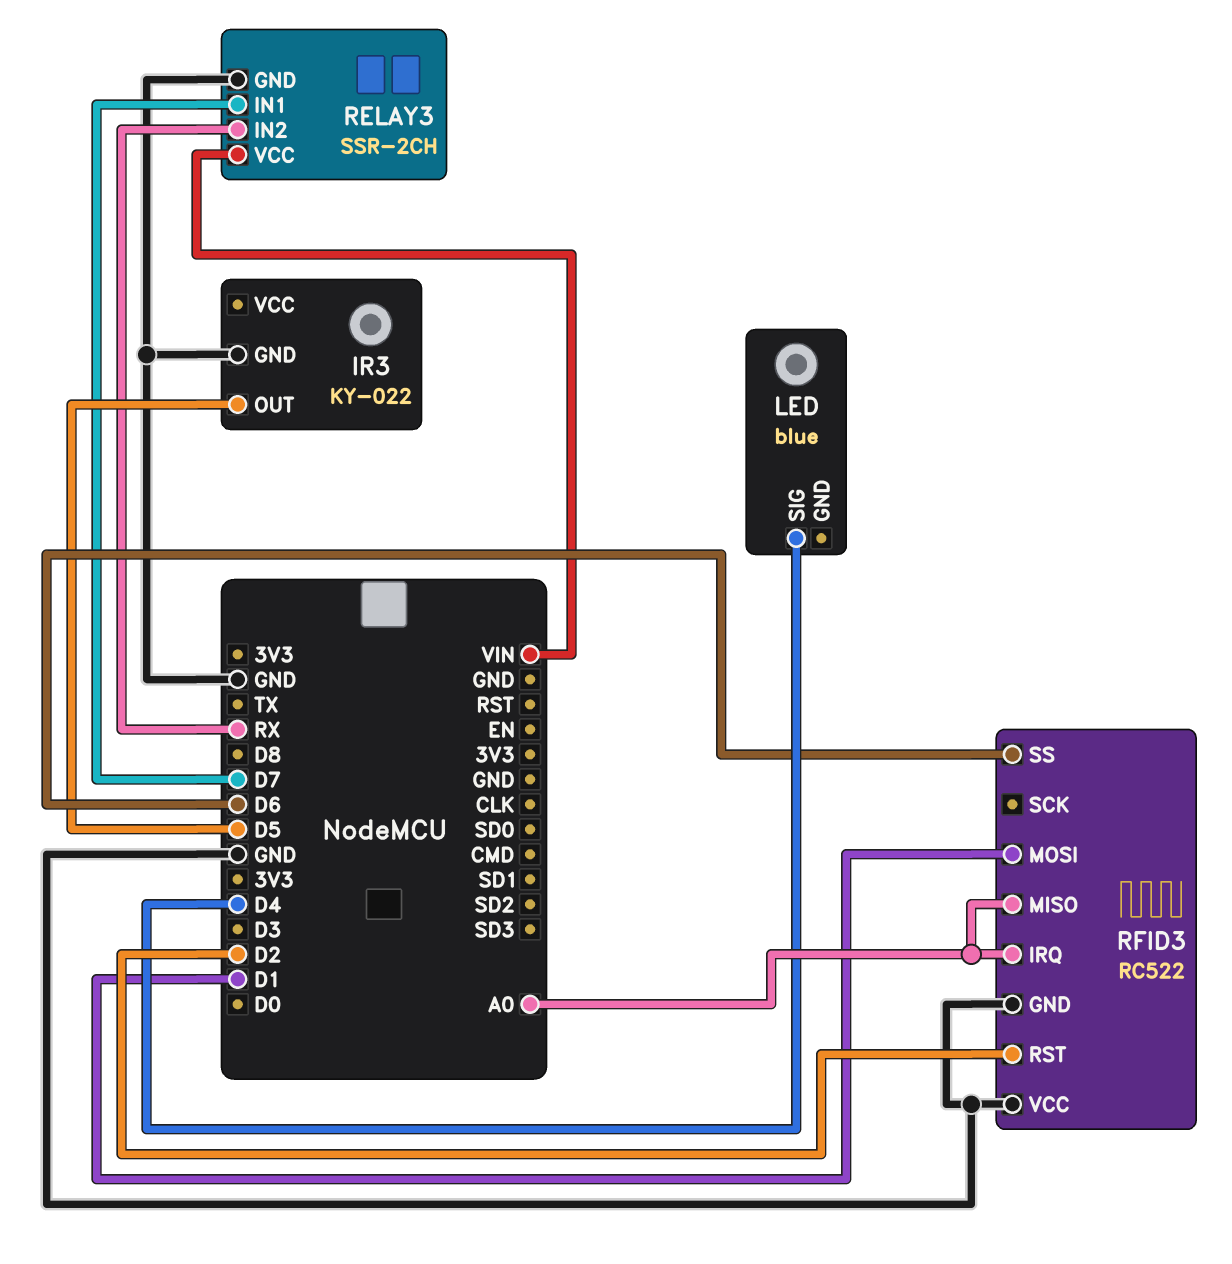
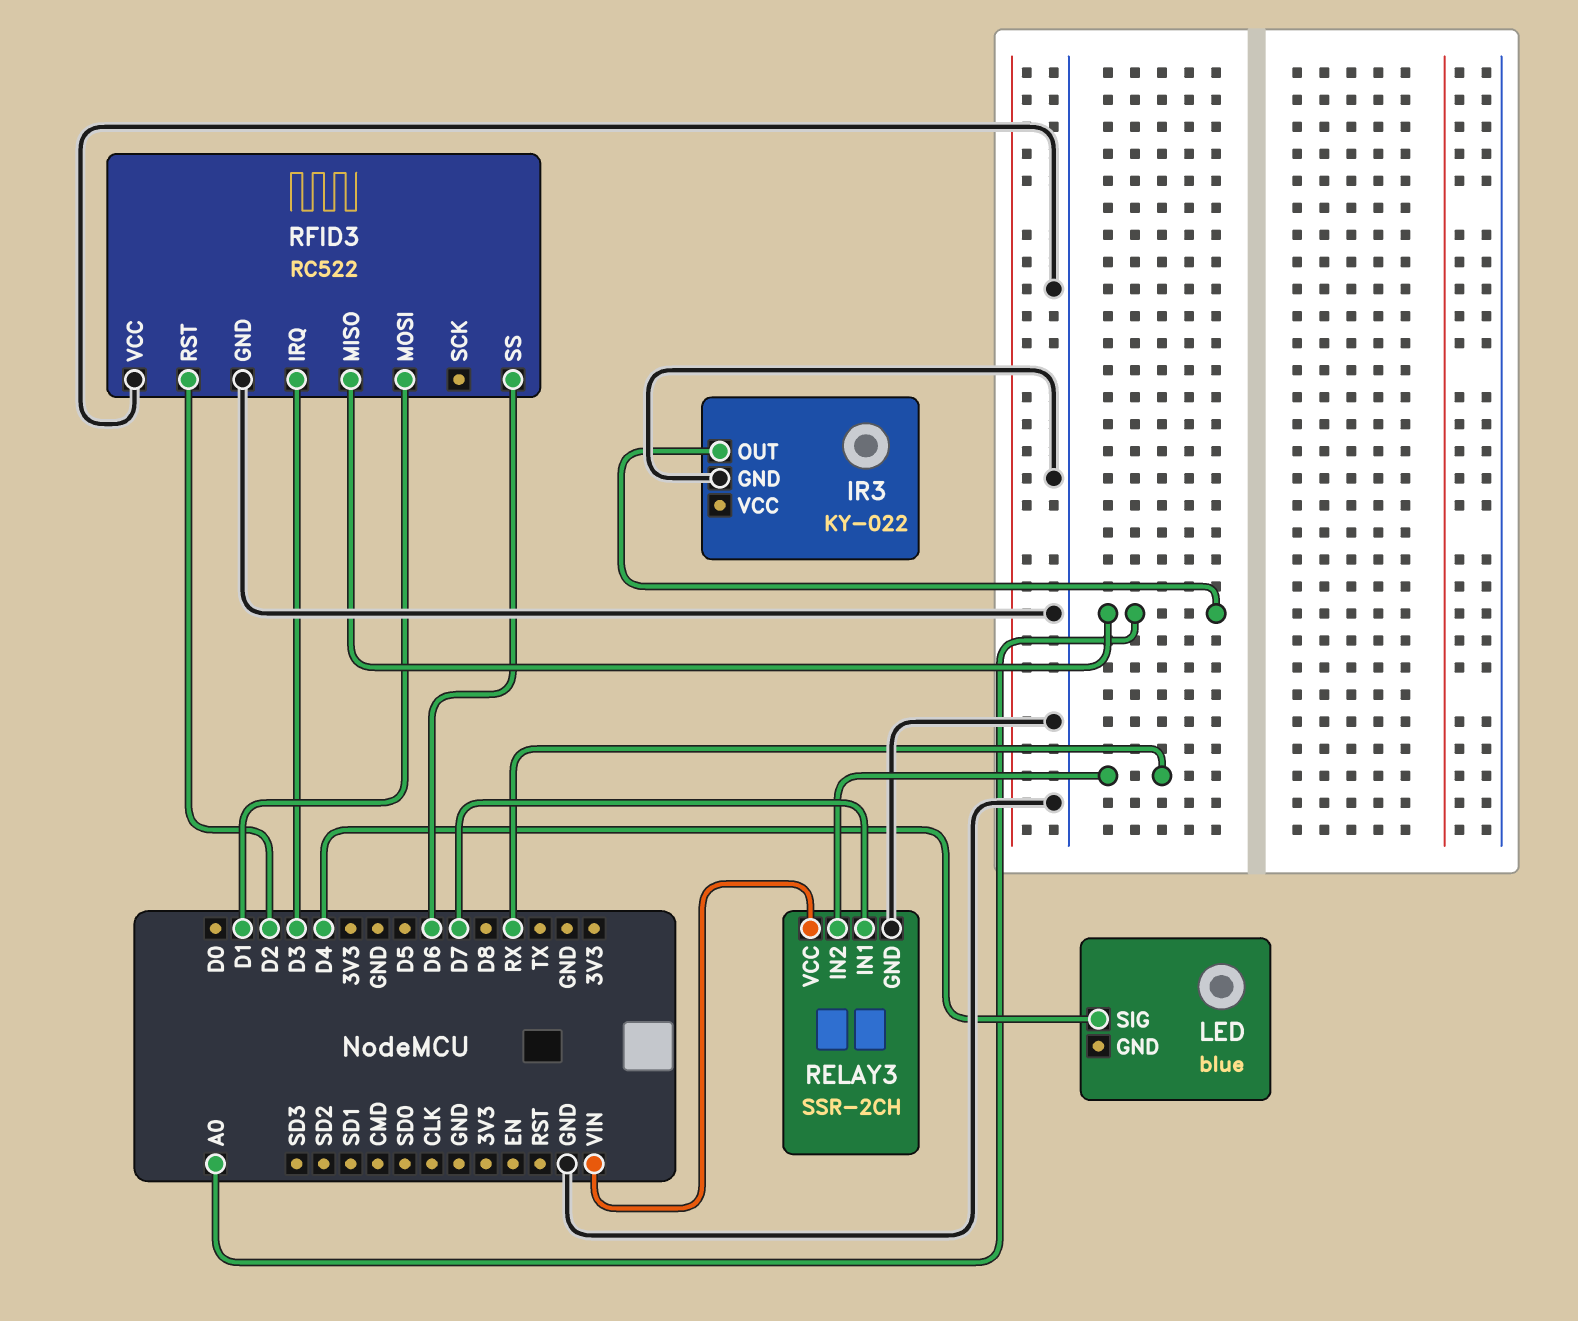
IR3 pin OUT: D5 -> A0
RFID3 pin IRQ: A0 -> D3

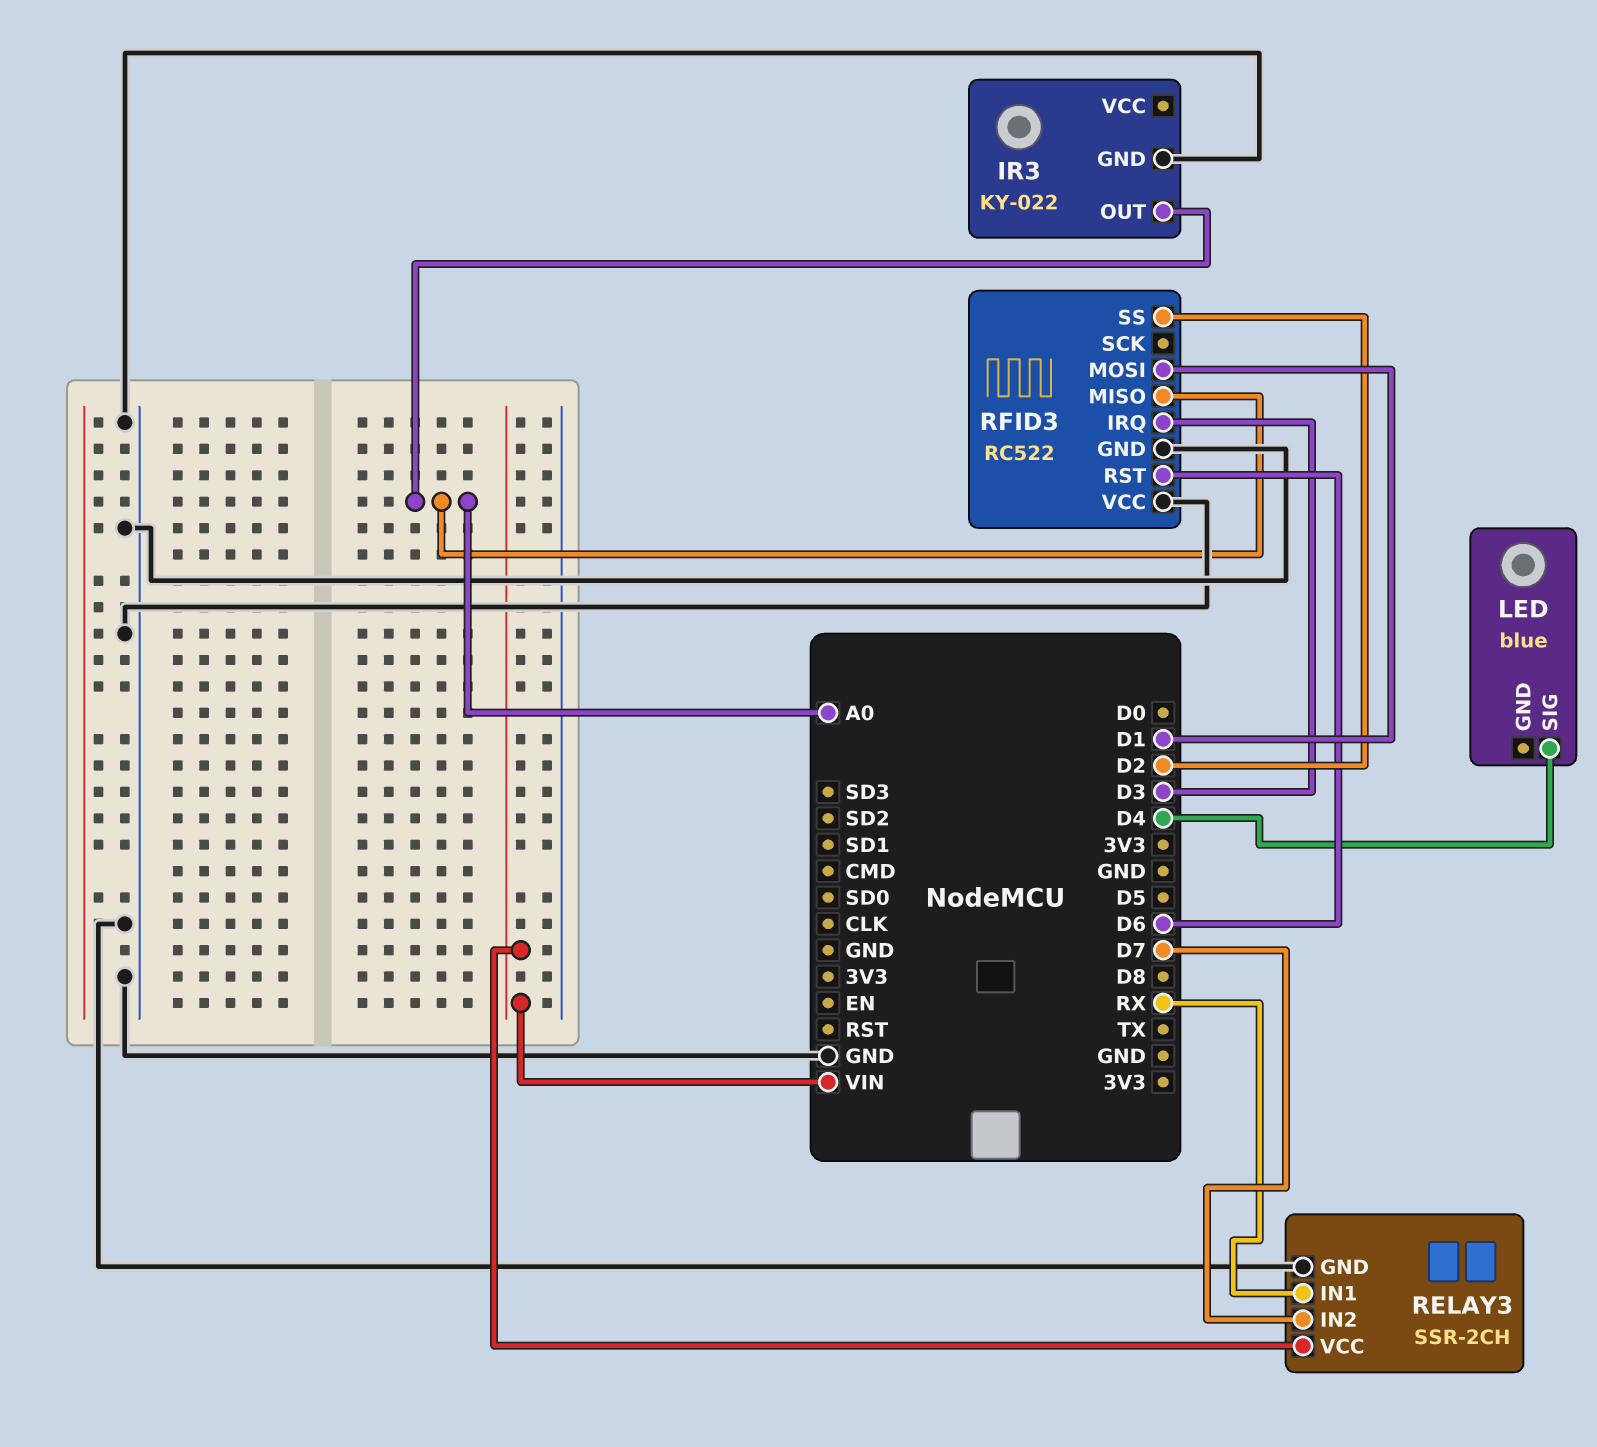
RELAY3 pin IN1: D7 -> RX
RELAY3 pin IN2: RX -> D7
RFID3 pin RST: D2 -> D6
RFID3 pin SS: D6 -> D2

